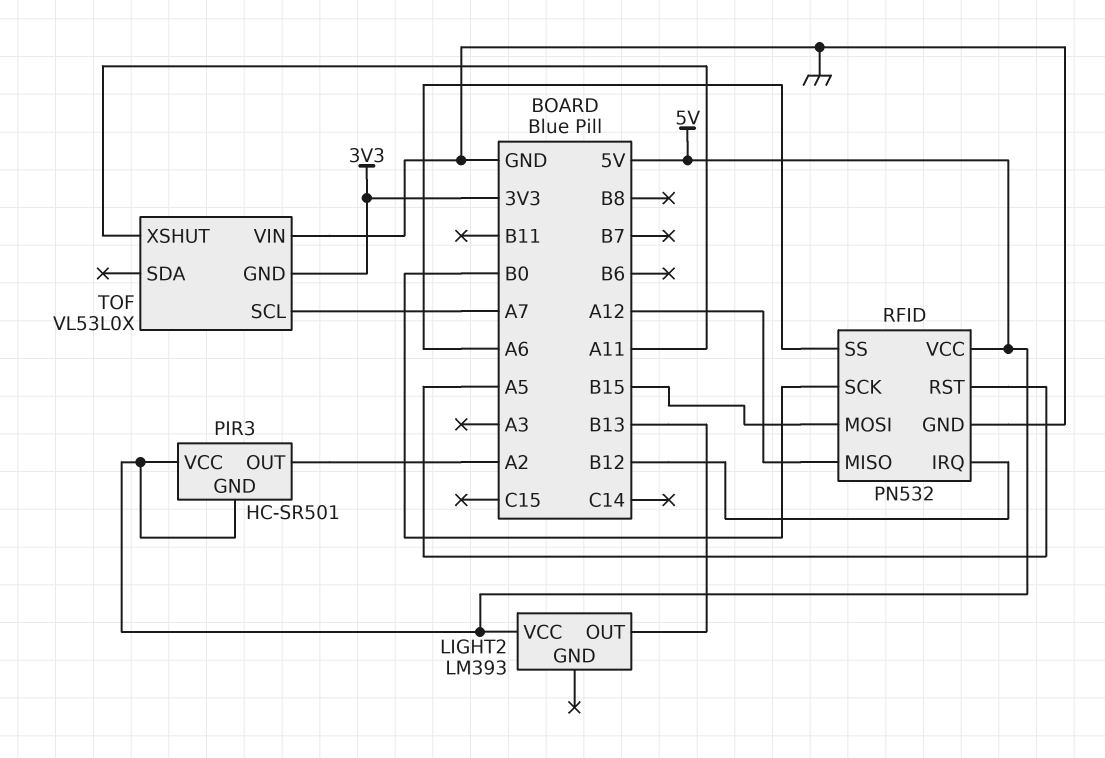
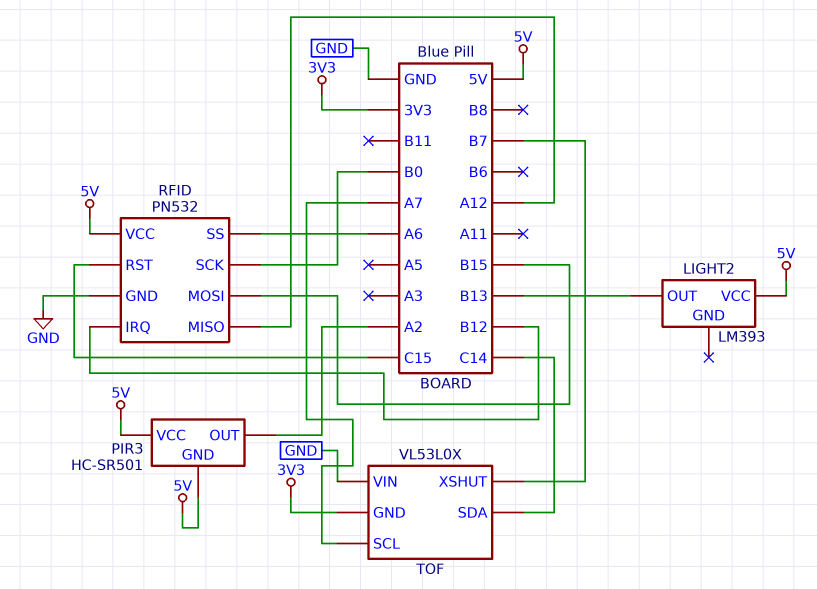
RFID pin RST: A5 -> C15
TOF pin SDA: none -> C14
TOF pin XSHUT: A11 -> B7

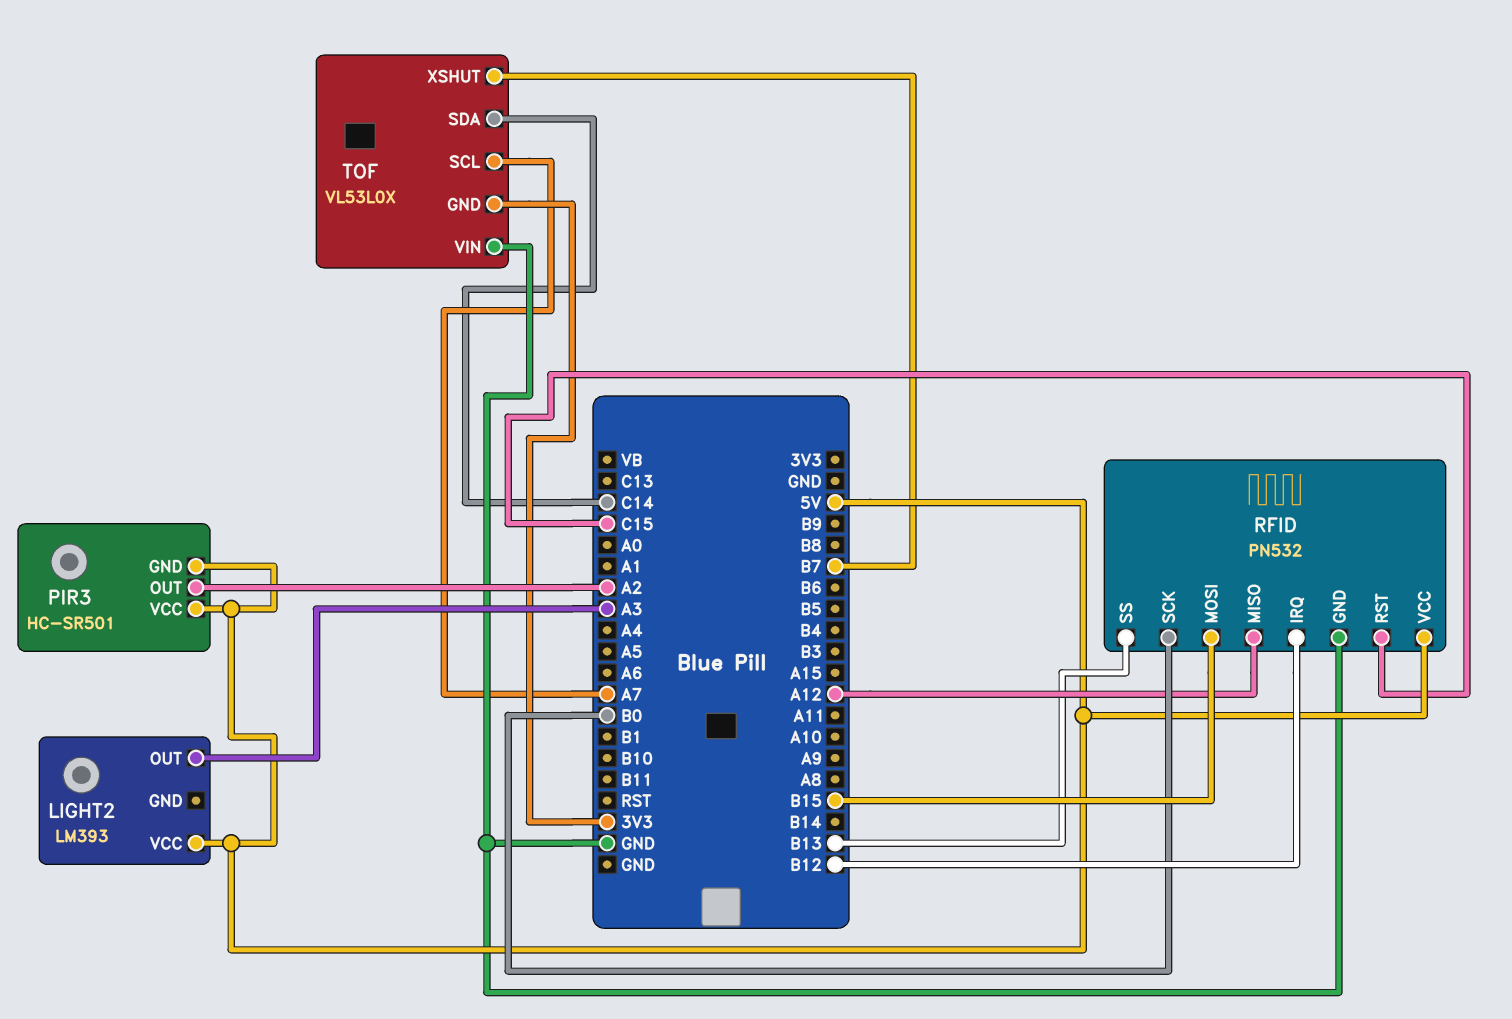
LIGHT2 pin OUT: B13 -> A3
RFID pin SS: A6 -> B13

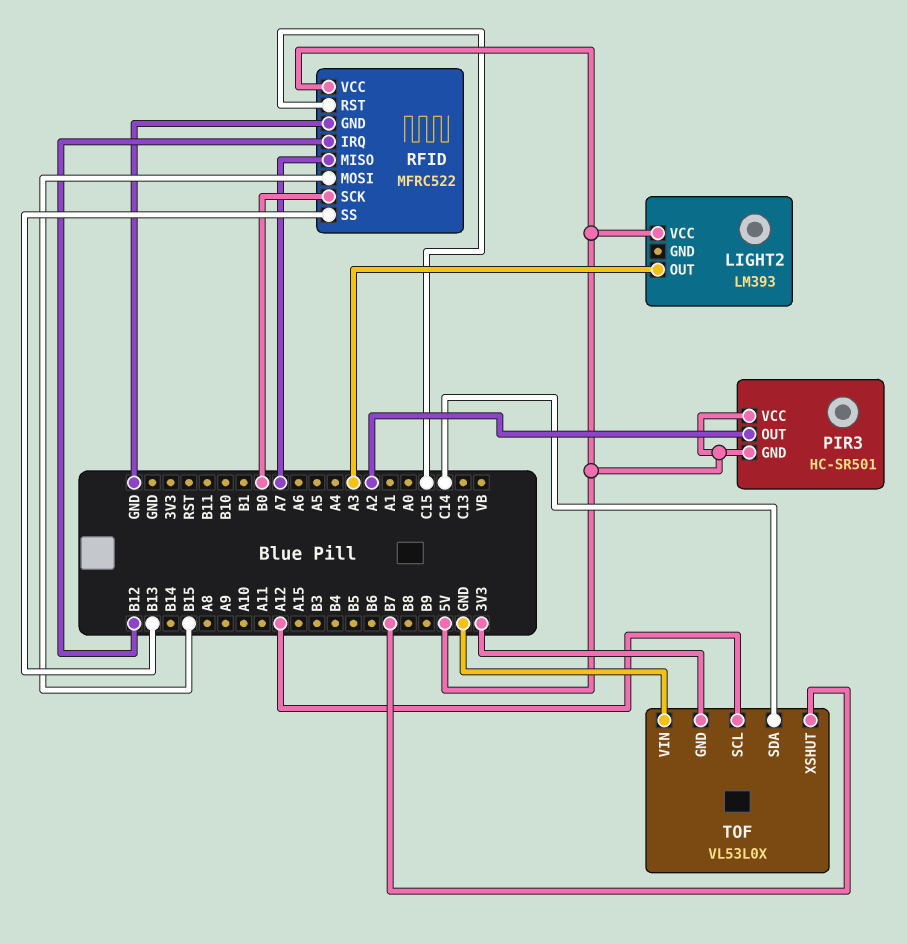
RFID: PN532 -> MFRC522
RFID pin MISO: A12 -> A7
TOF pin SCL: A7 -> A12

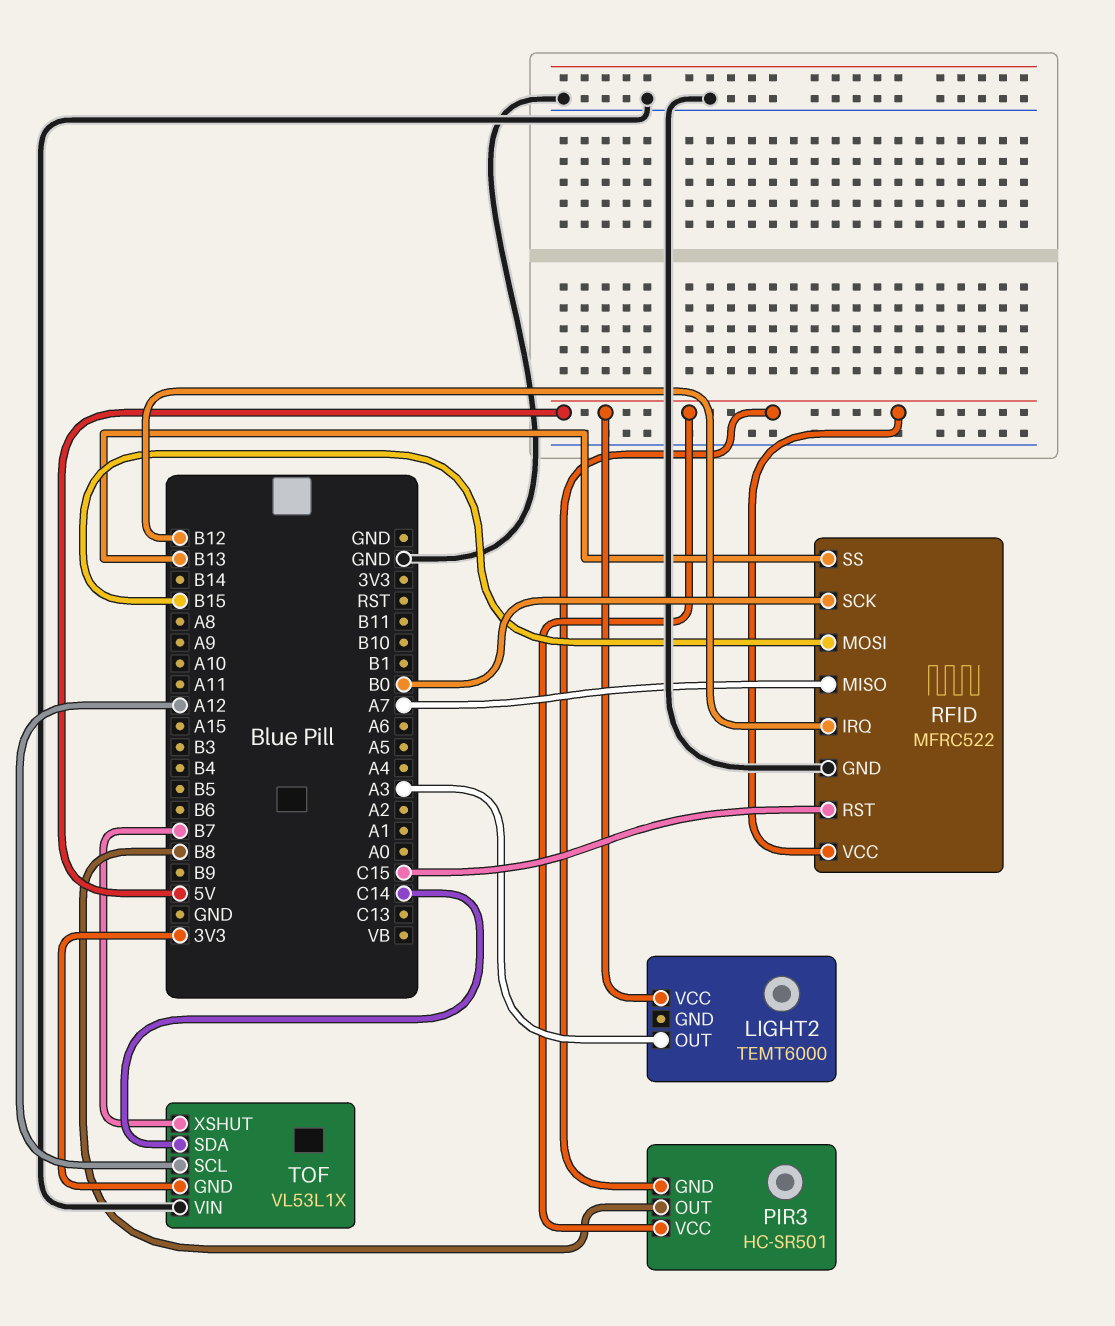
LIGHT2: LM393 -> TEMT6000
PIR3 pin OUT: A2 -> B8
TOF: VL53L0X -> VL53L1X

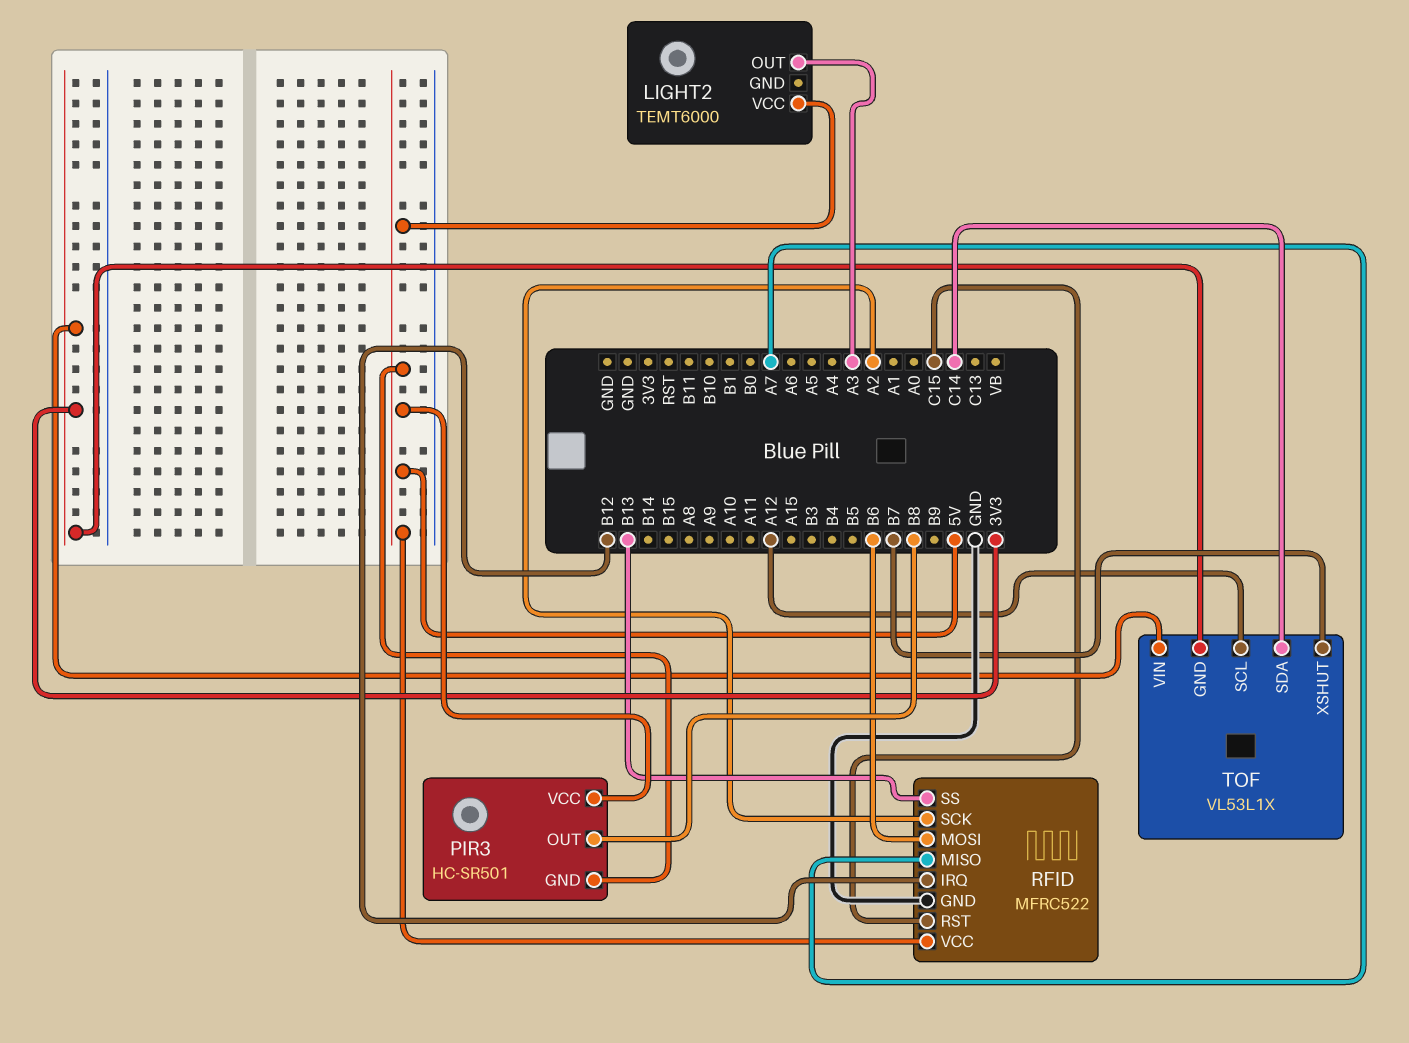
RFID pin MOSI: B15 -> B6
RFID pin SCK: B0 -> A2
TOF pin VIN: GND -> 3V3

